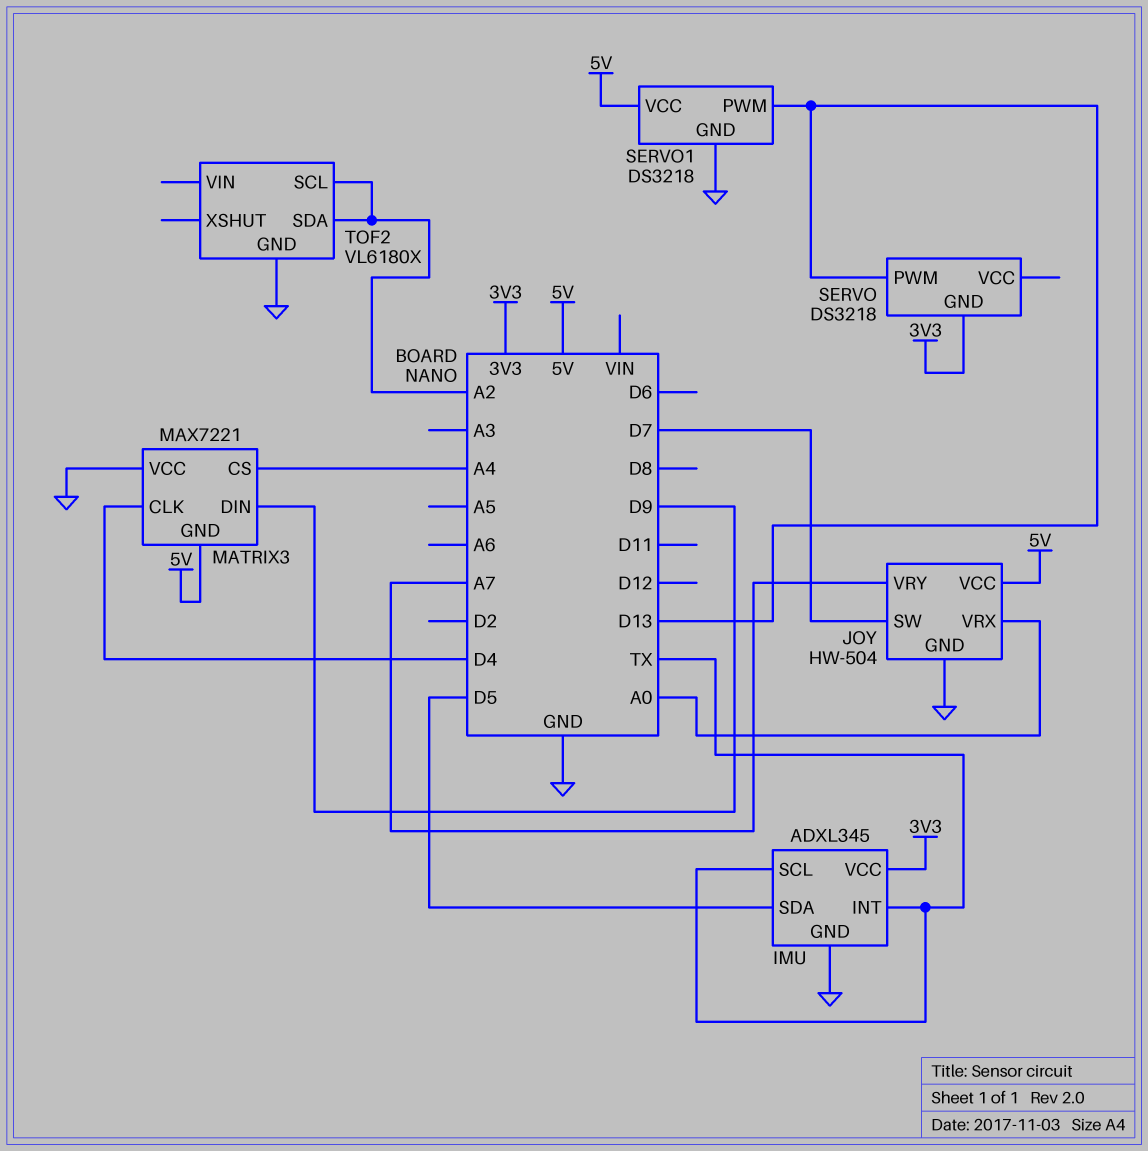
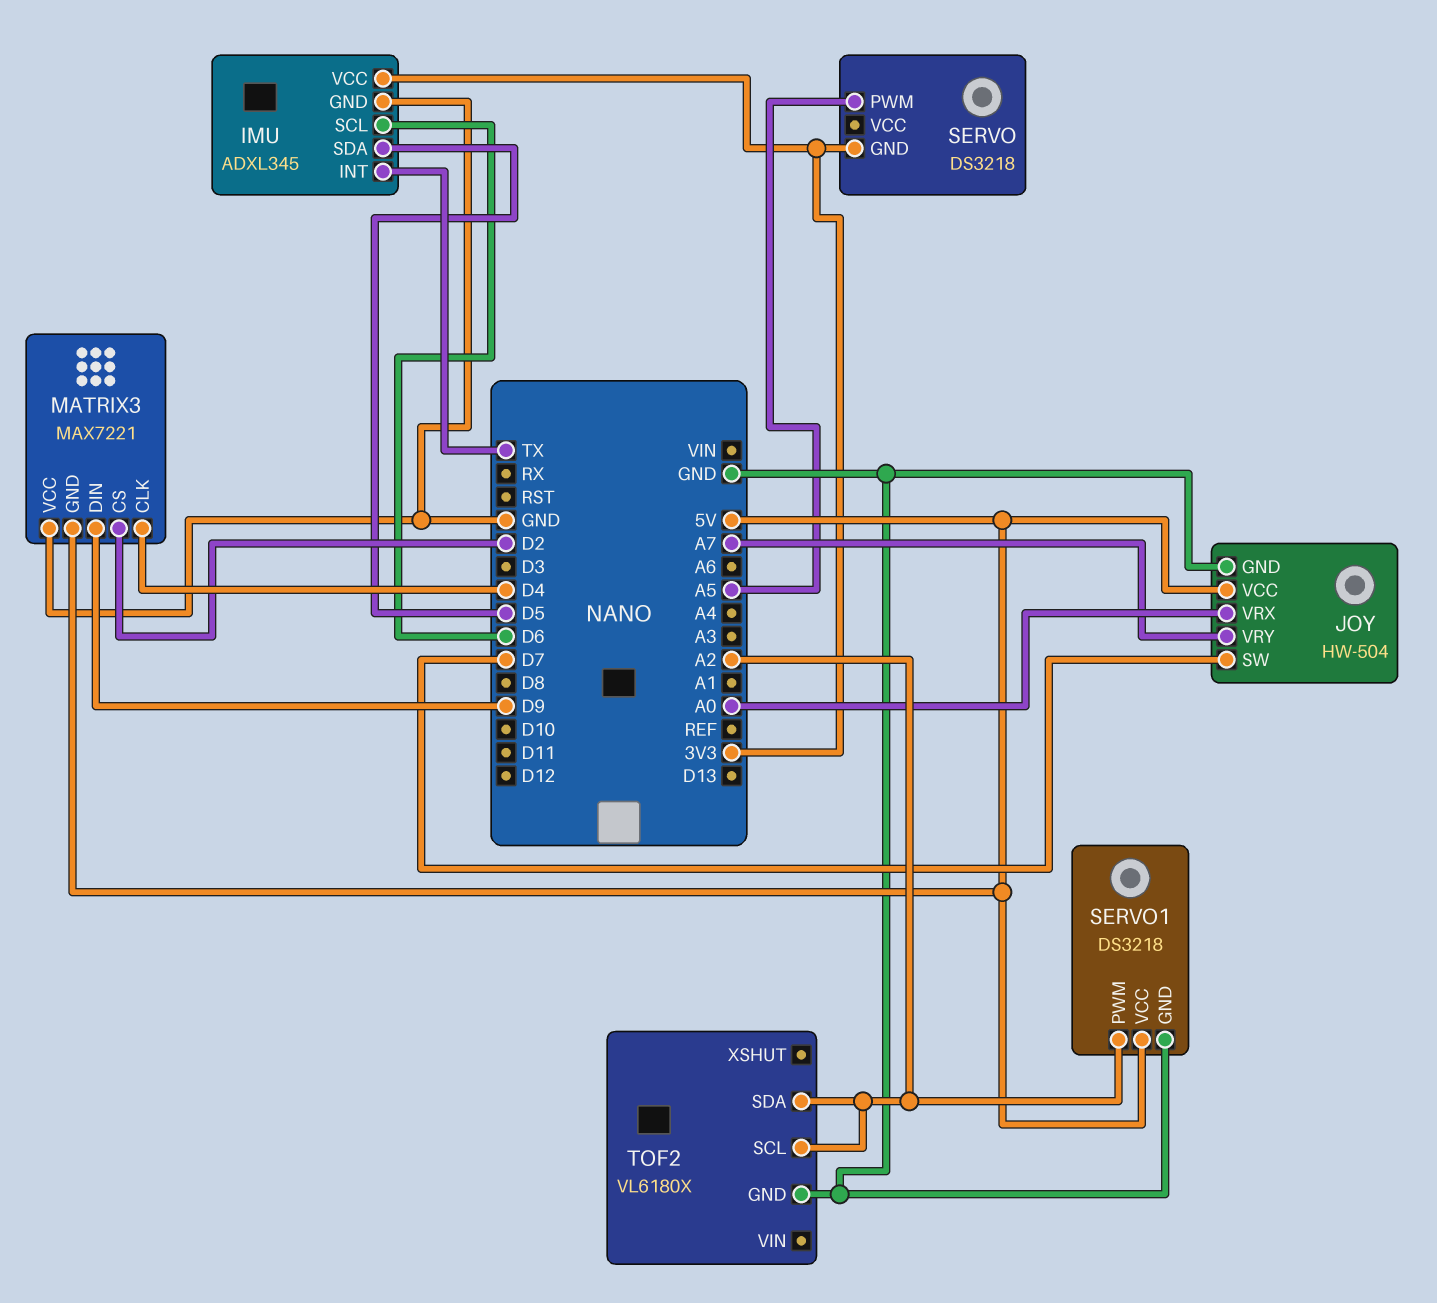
IMU pin SCL: TX -> D6
MATRIX3 pin CS: A4 -> D2
SERVO pin PWM: D13 -> A5
SERVO1 pin PWM: D13 -> A2

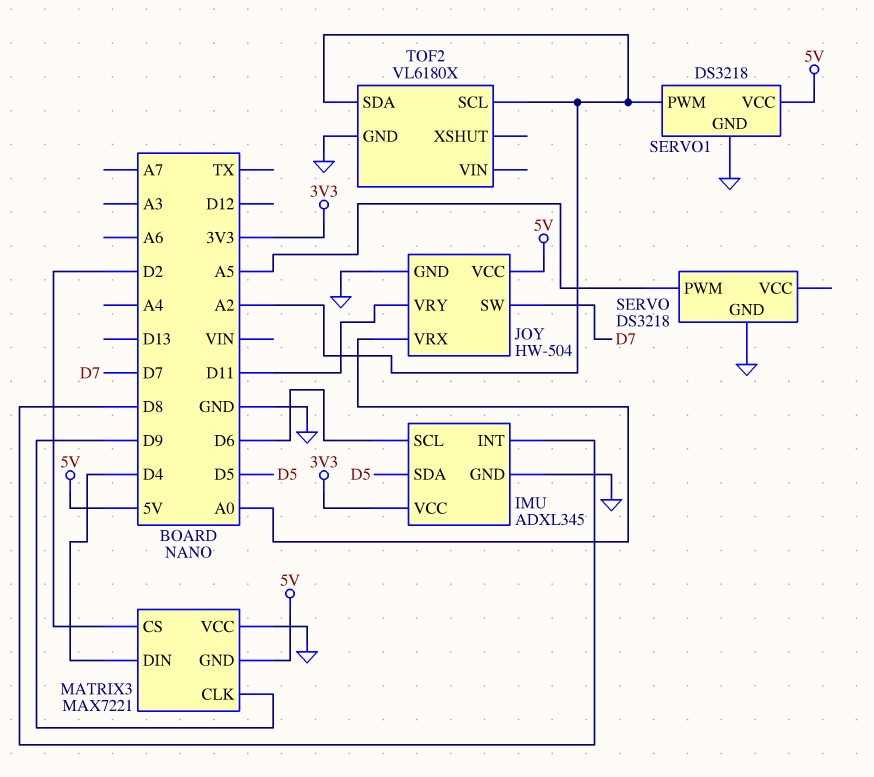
IMU pin INT: TX -> D8
JOY pin VRY: A7 -> D11
MATRIX3 pin CLK: D4 -> D9
MATRIX3 pin DIN: D9 -> D4
SERVO pin GND: 3V3 -> GND

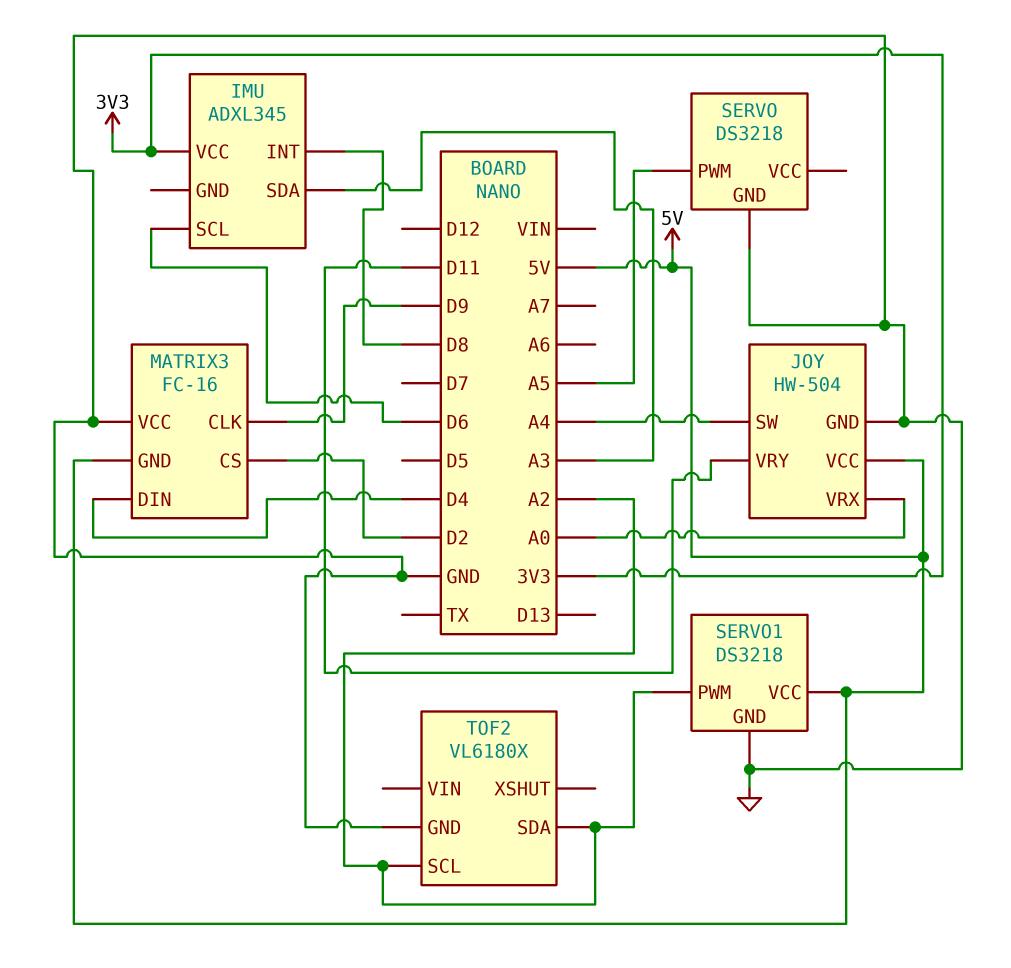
IMU pin GND: GND -> none
IMU pin SDA: D5 -> A3
JOY pin SW: D7 -> A4
MATRIX3: MAX7221 -> FC-16

